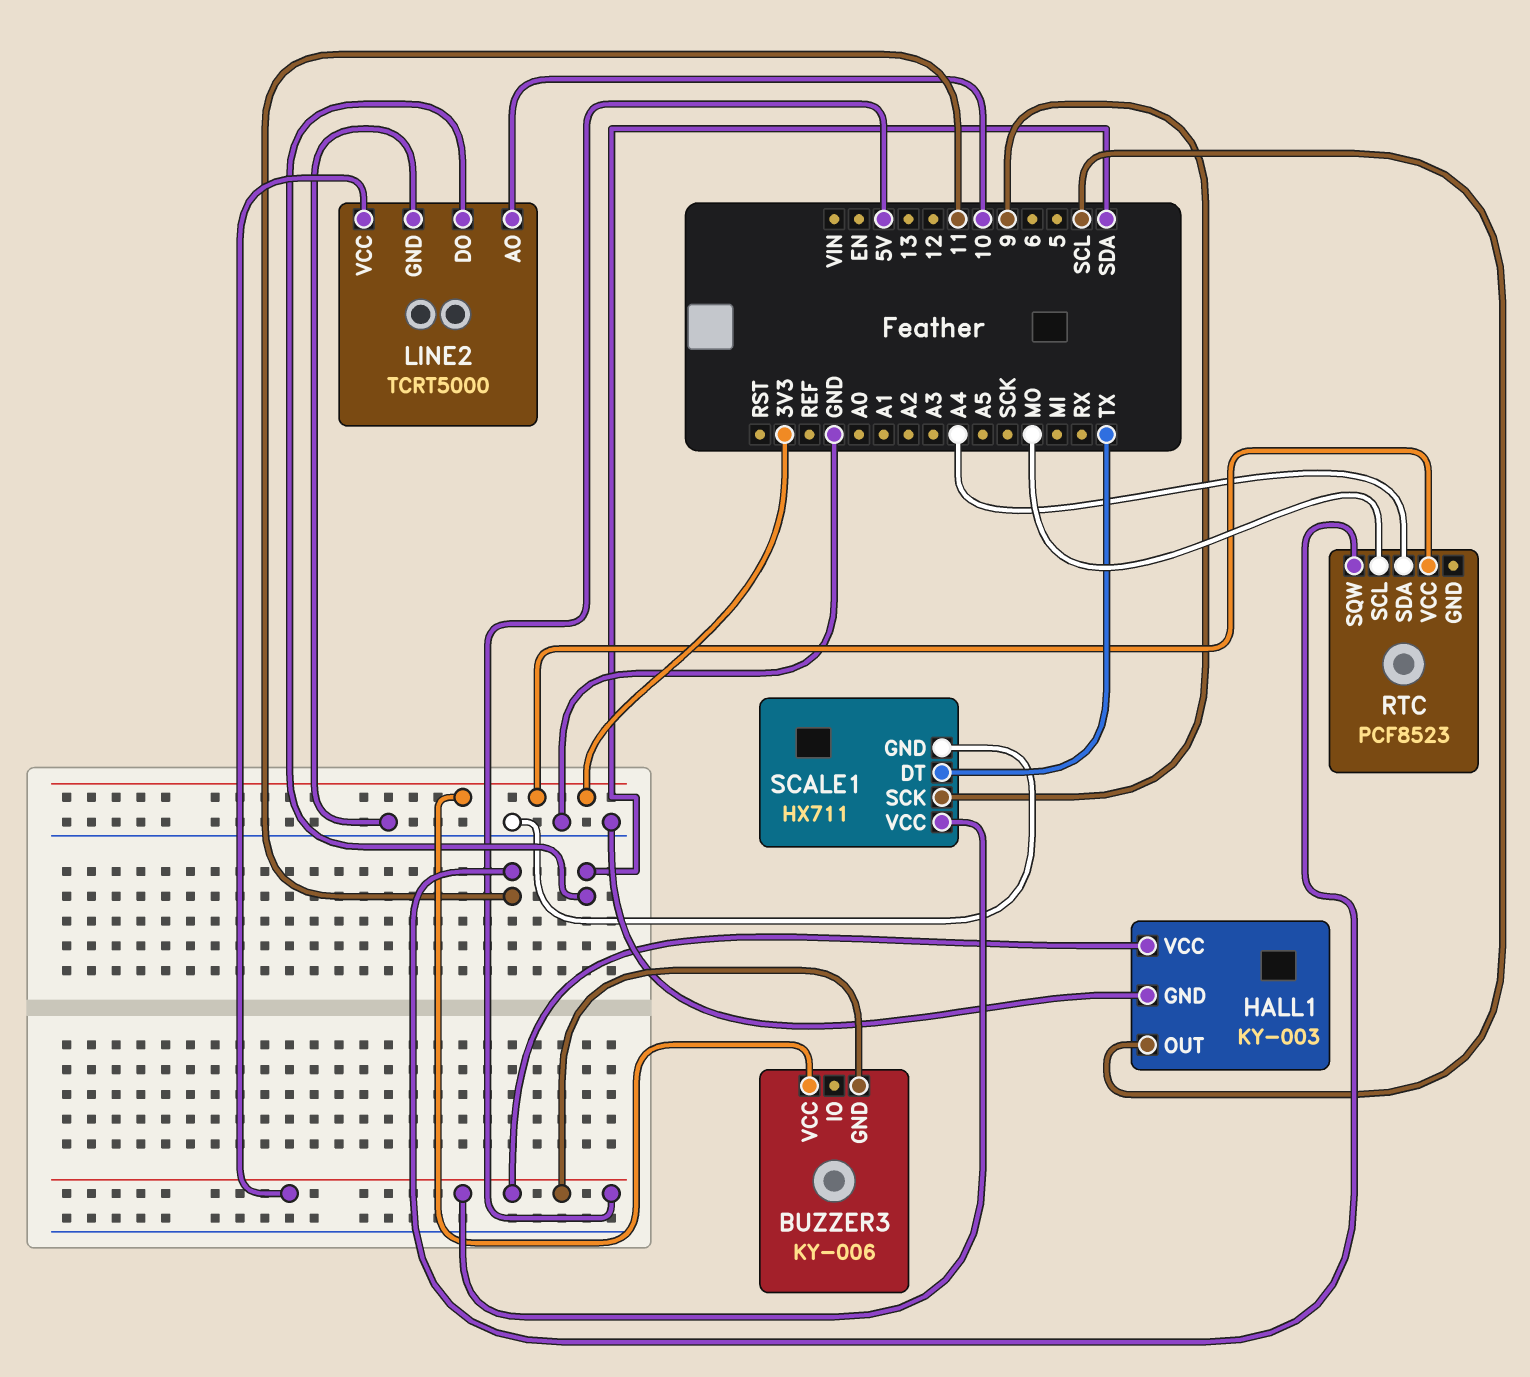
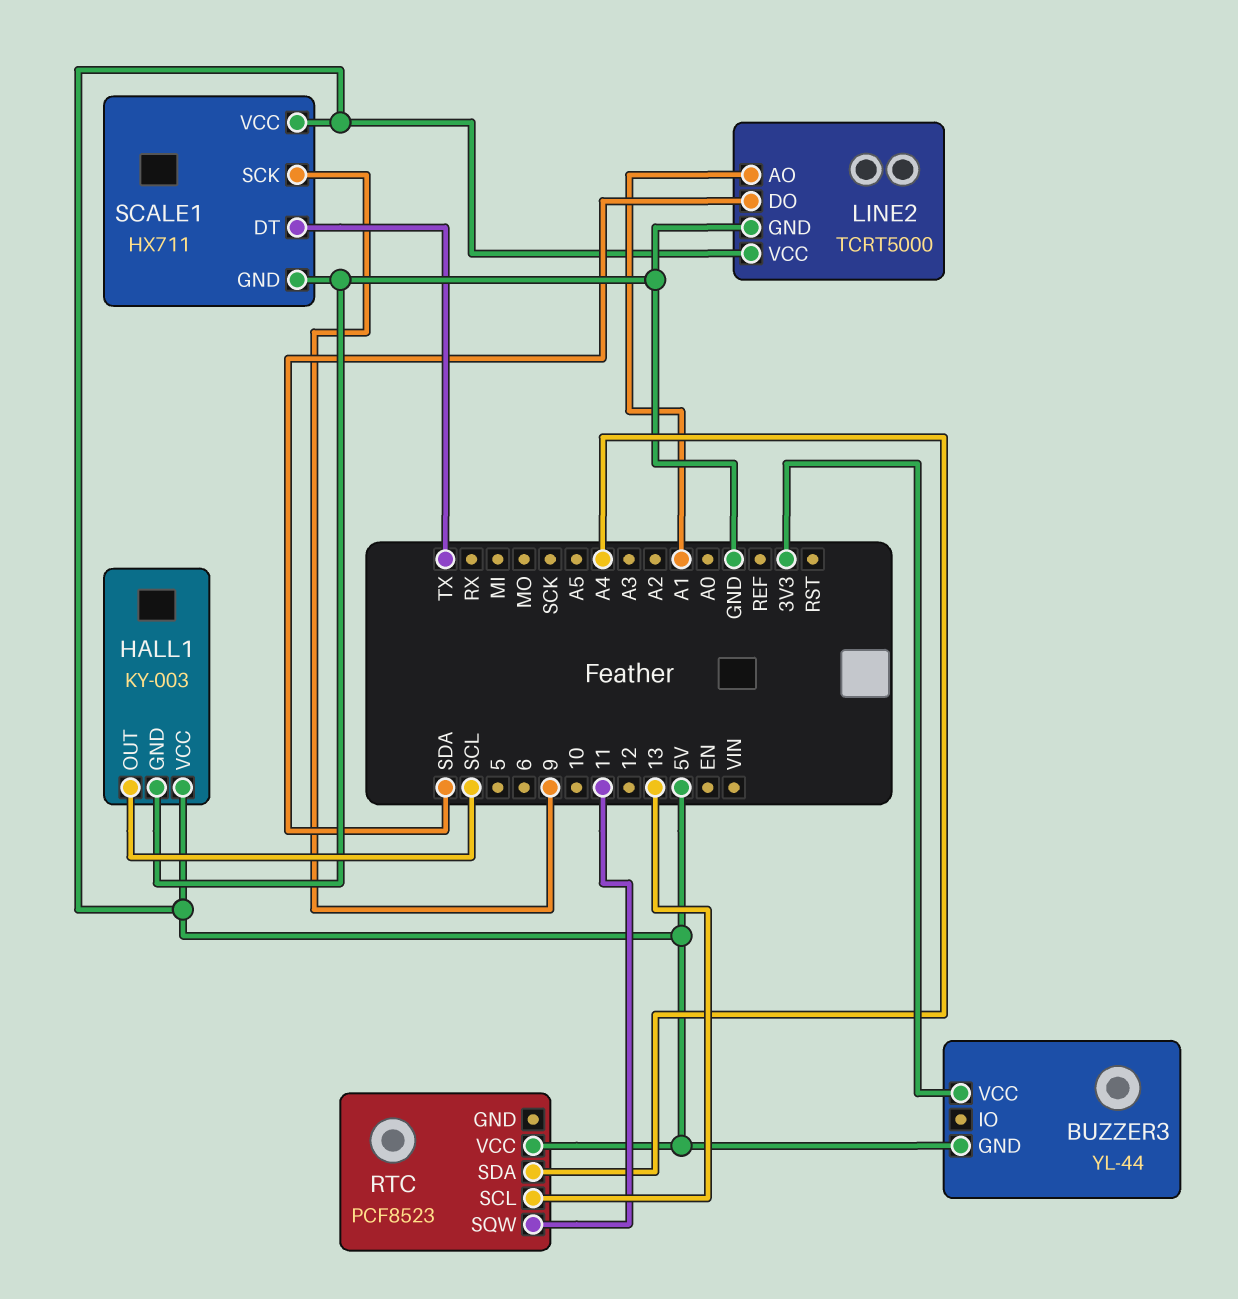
BUZZER3: KY-006 -> YL-44
LINE2 pin AO: 10 -> A1
RTC pin SCL: MO -> 13
RTC pin VCC: 3V3 -> 5V

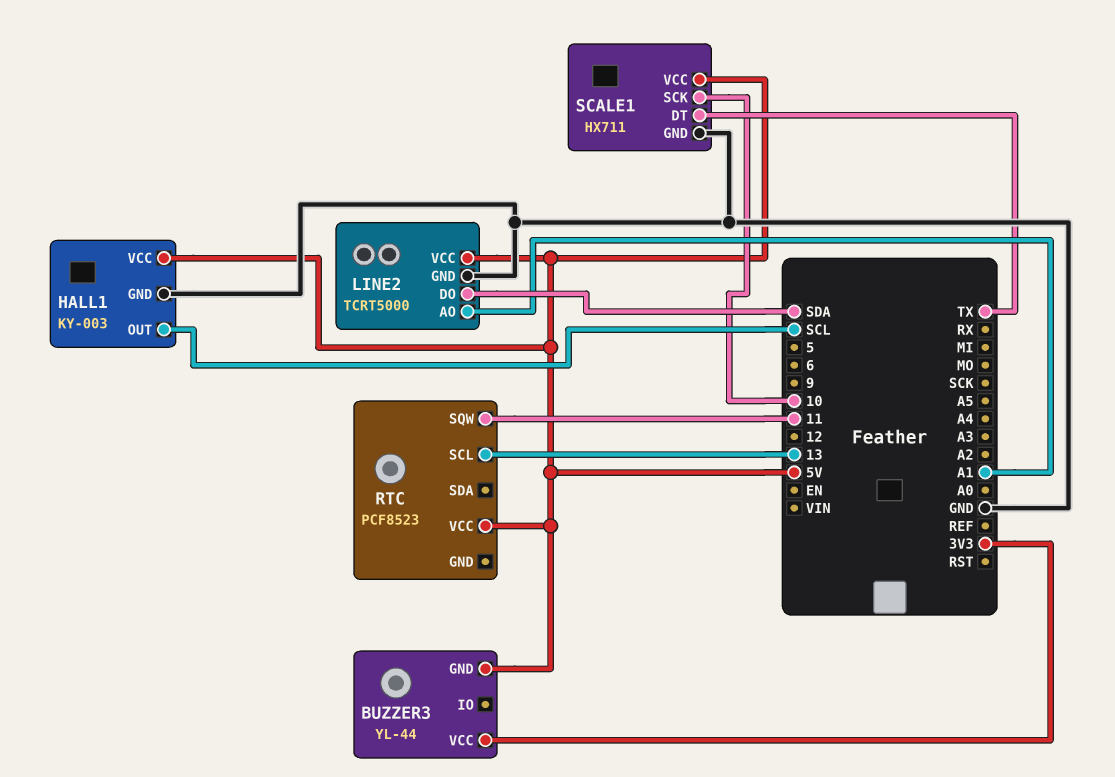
RTC pin SDA: A4 -> none
SCALE1 pin SCK: 9 -> 10

